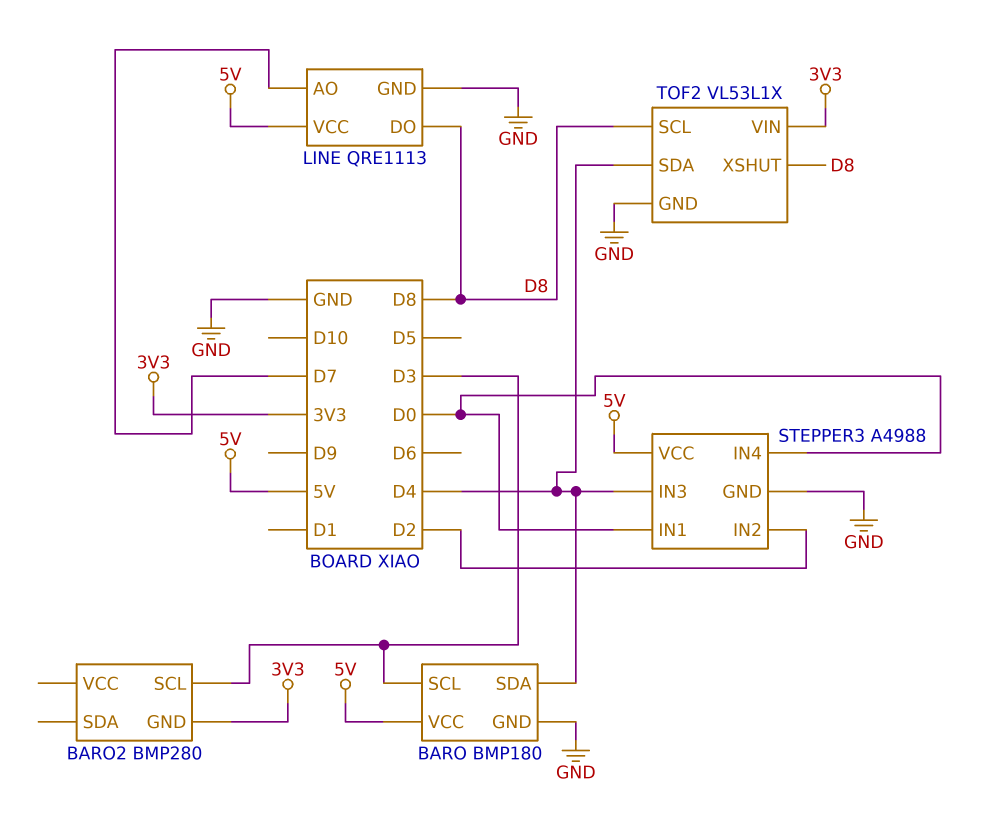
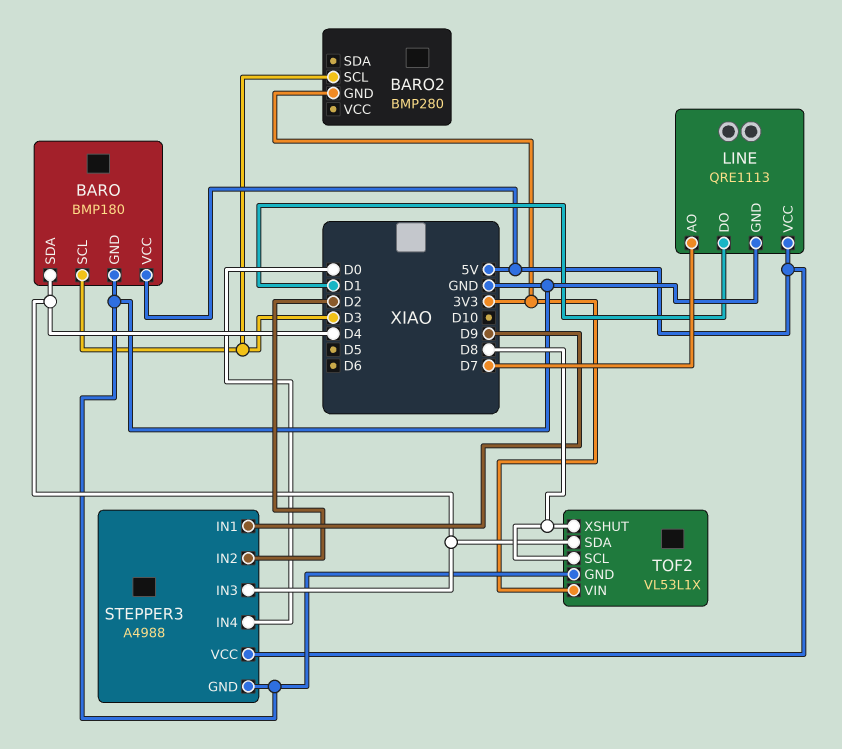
LINE pin DO: D8 -> D1
STEPPER3 pin IN1: D0 -> D9

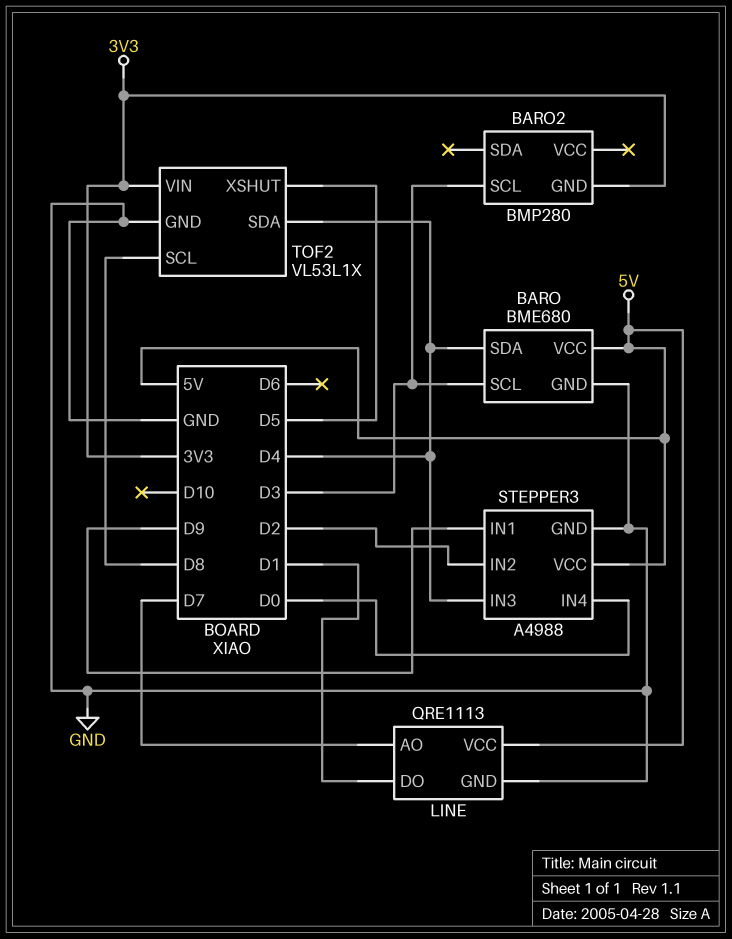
BARO: BMP180 -> BME680
TOF2 pin XSHUT: D8 -> D5

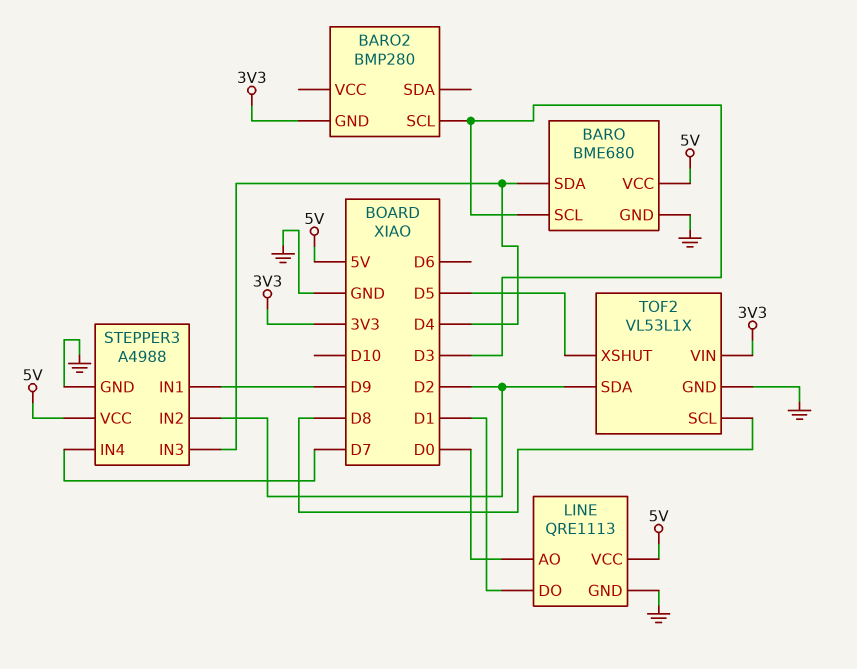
LINE pin AO: D7 -> D0
STEPPER3 pin IN4: D0 -> D7
TOF2 pin SDA: D4 -> D2

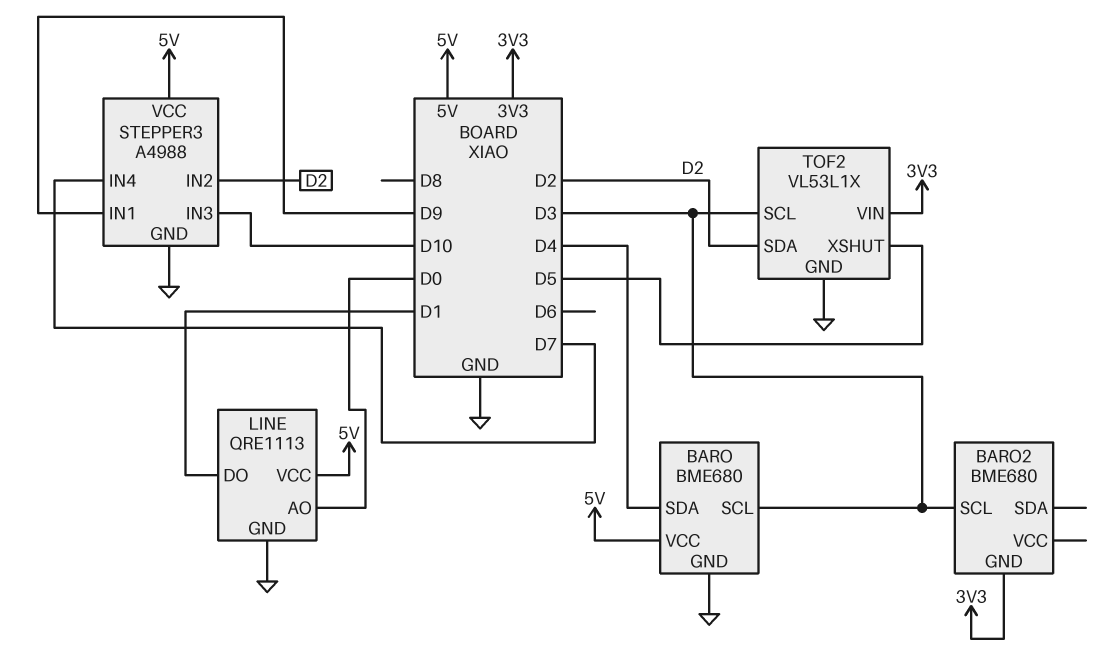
BARO2: BMP280 -> BME680
STEPPER3 pin IN3: D4 -> D10
TOF2 pin SCL: D8 -> D3

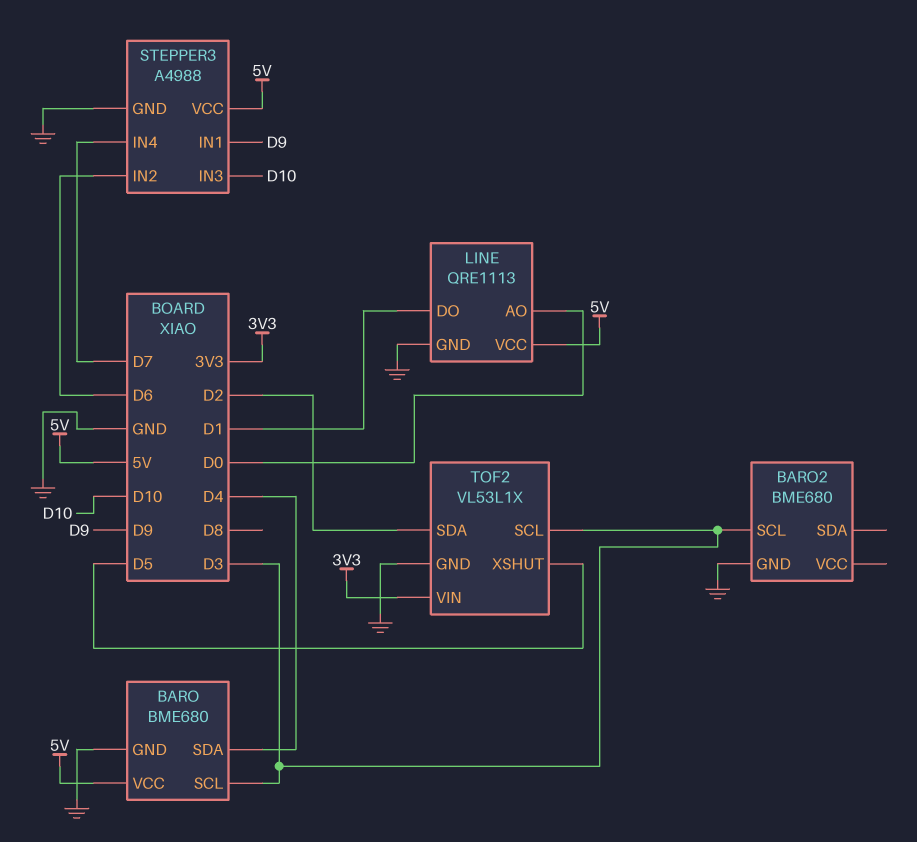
BARO2 pin GND: 3V3 -> GND
STEPPER3 pin IN2: D2 -> D6

